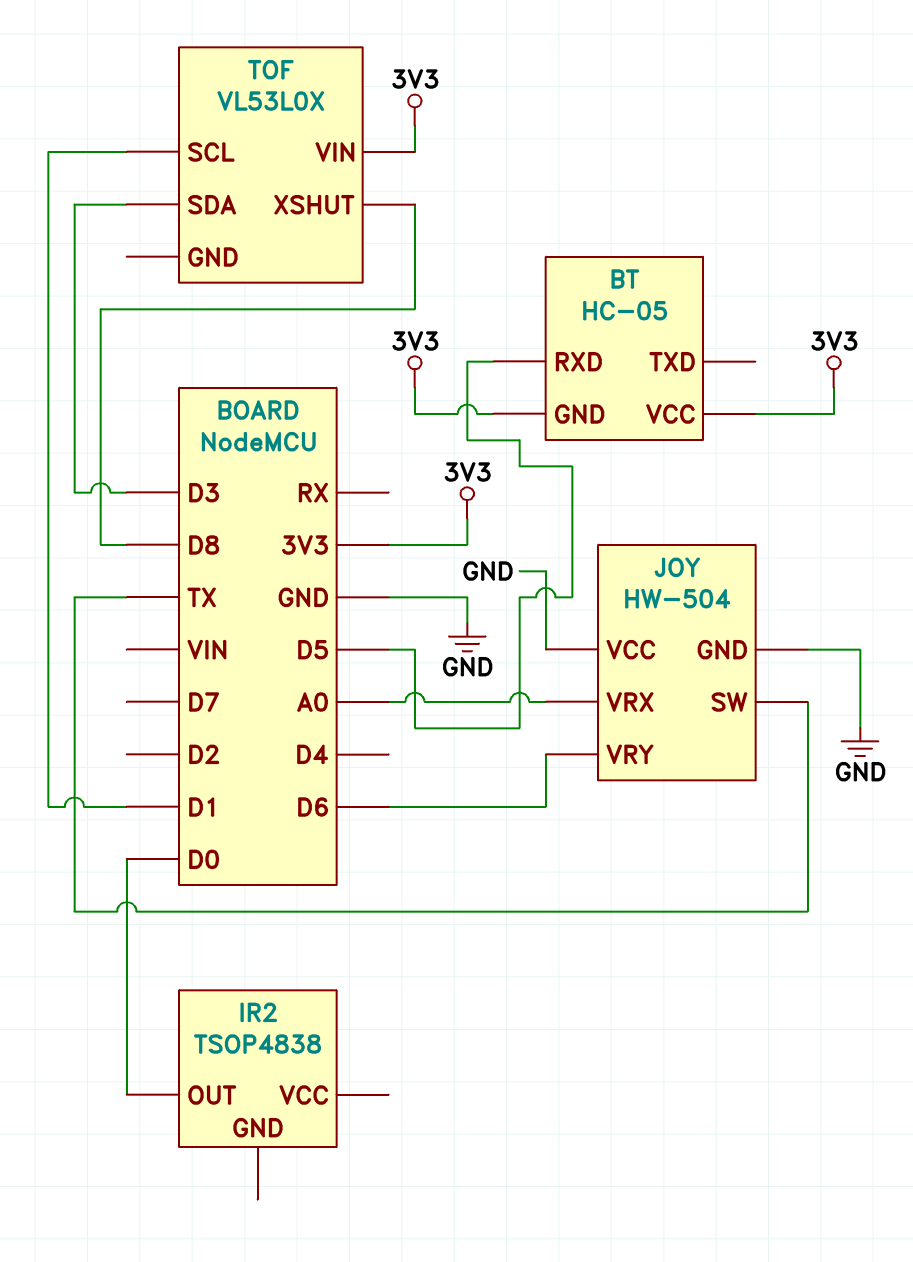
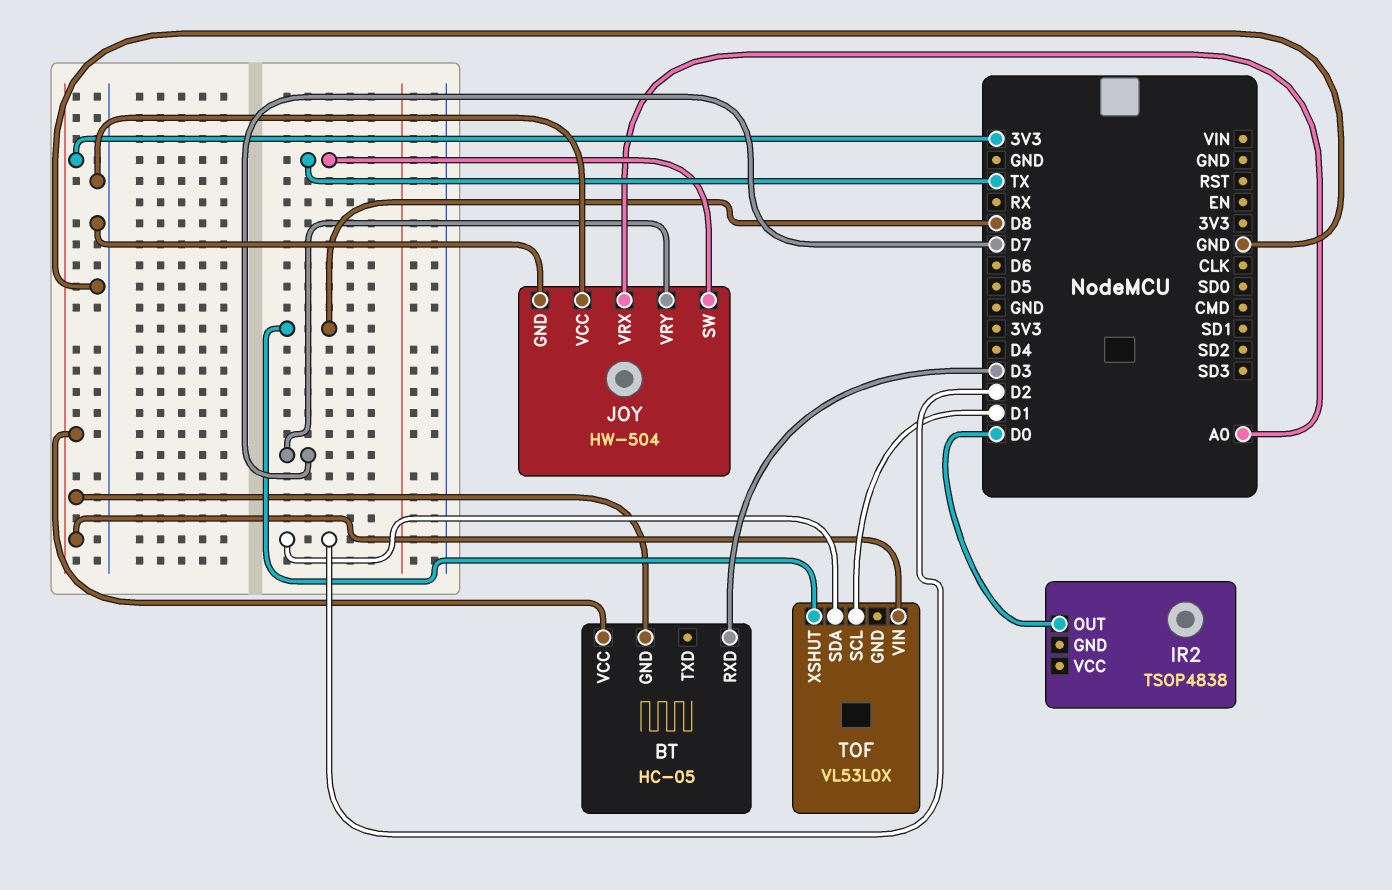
BT pin RXD: D5 -> D3
JOY pin VRY: D6 -> D7
TOF pin SDA: D3 -> D2

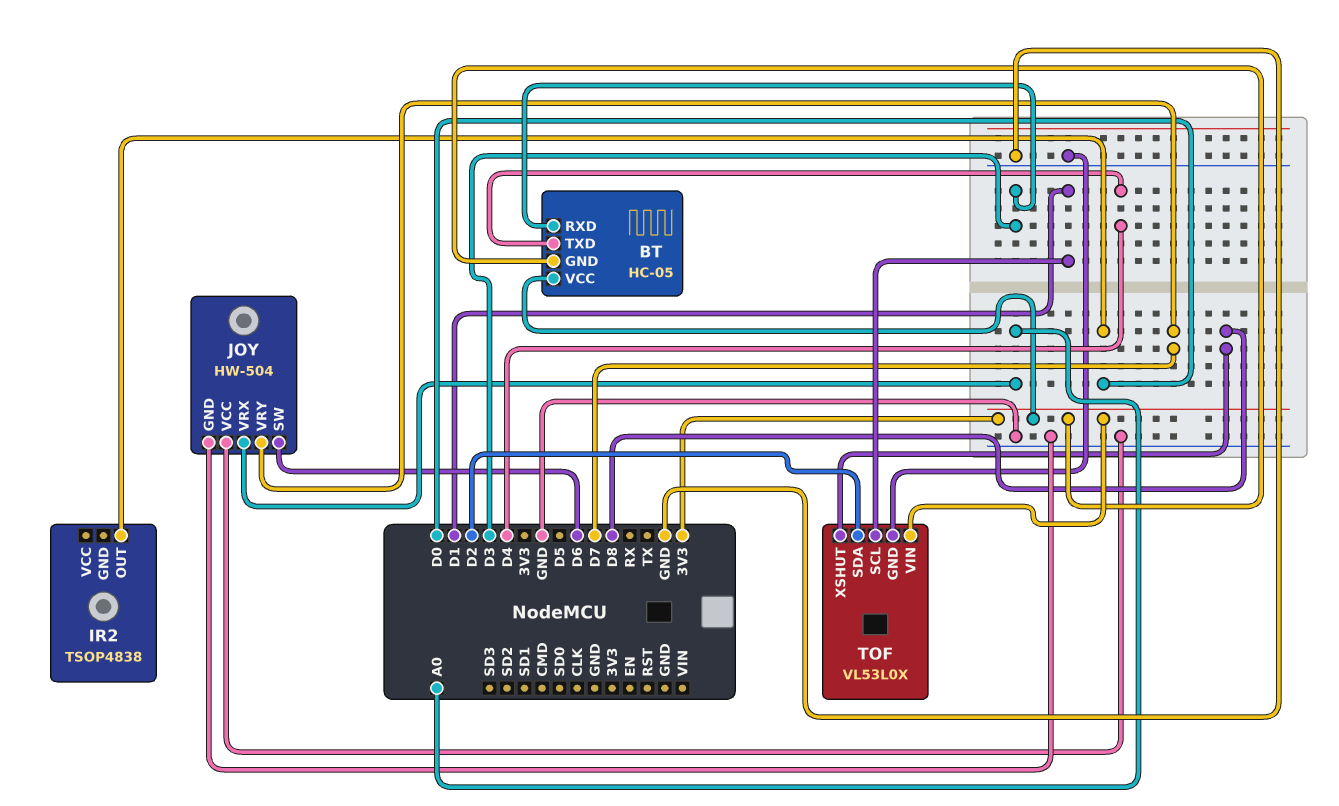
BT pin TXD: none -> D4
JOY pin SW: TX -> D6
TOF pin GND: none -> GND

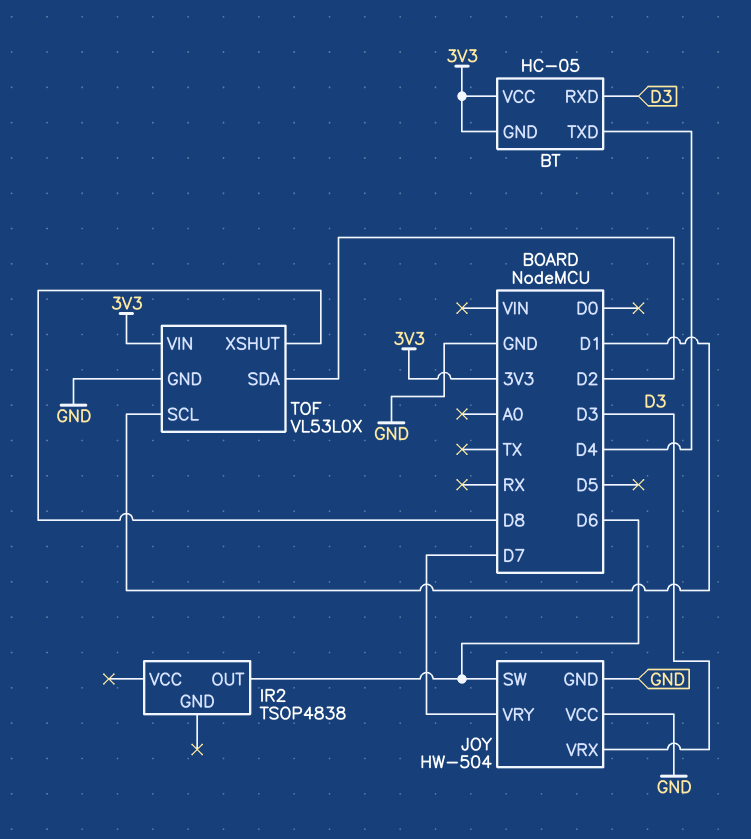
IR2 pin OUT: D0 -> D6
JOY pin VRX: A0 -> D3

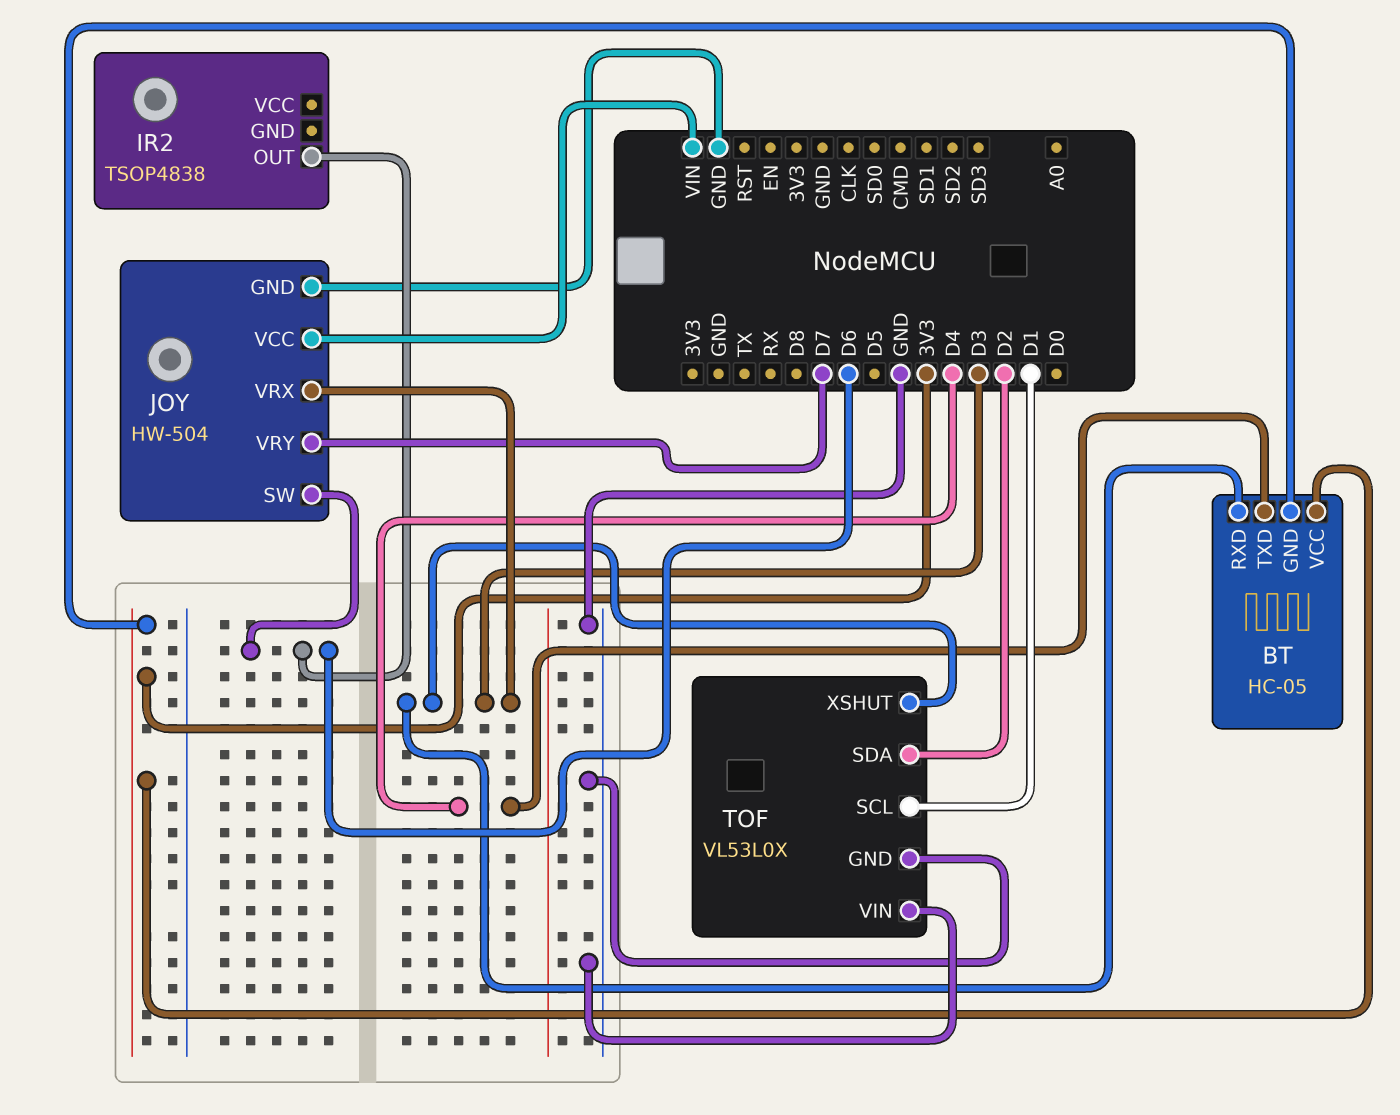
JOY pin VCC: GND -> VIN
TOF pin VIN: 3V3 -> GND
TOF pin XSHUT: D8 -> D3

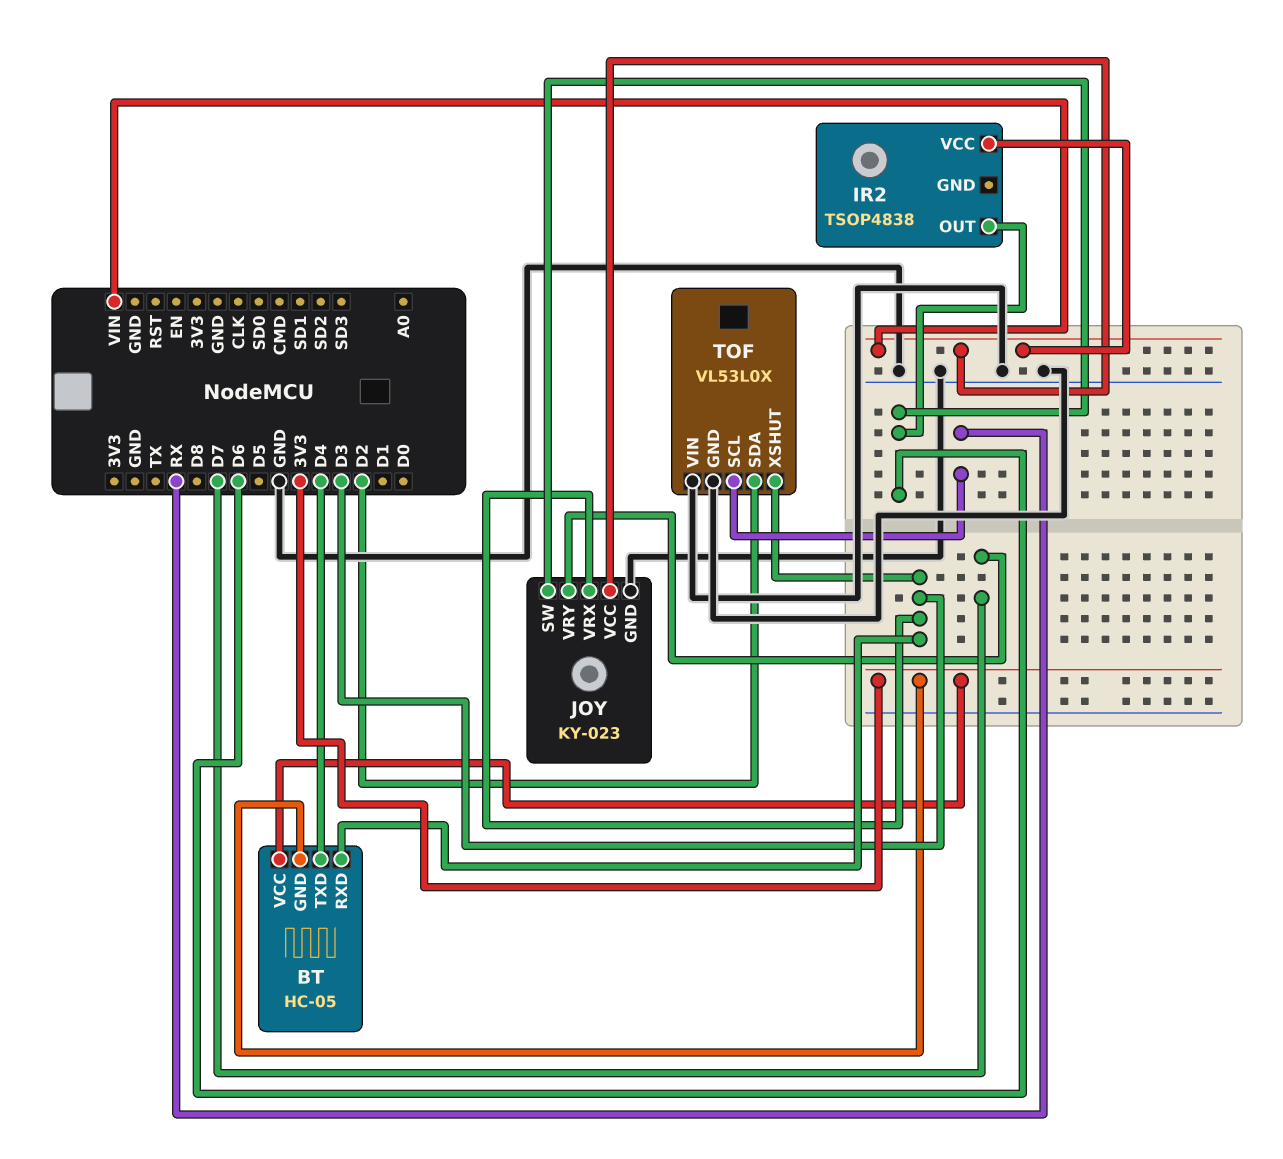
IR2 pin VCC: none -> VIN
JOY: HW-504 -> KY-023
TOF pin SCL: D1 -> RX

